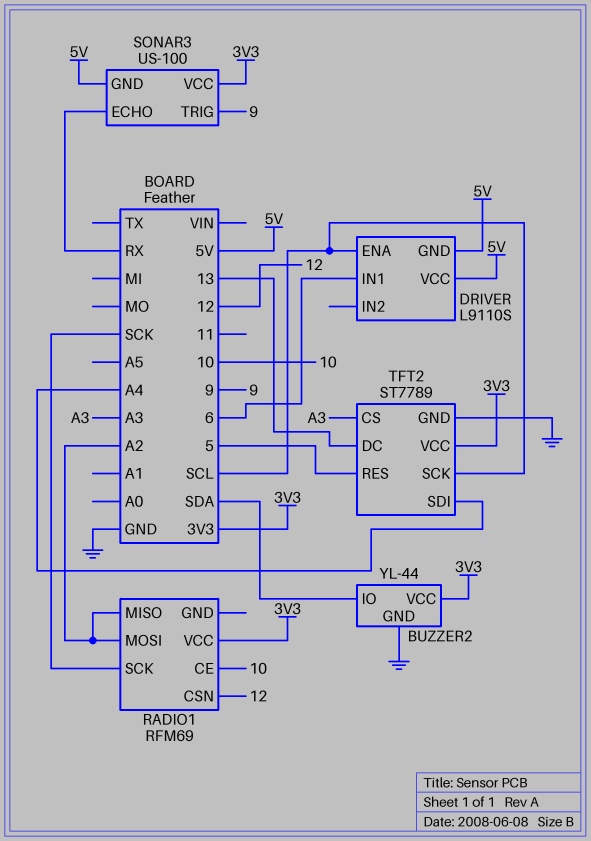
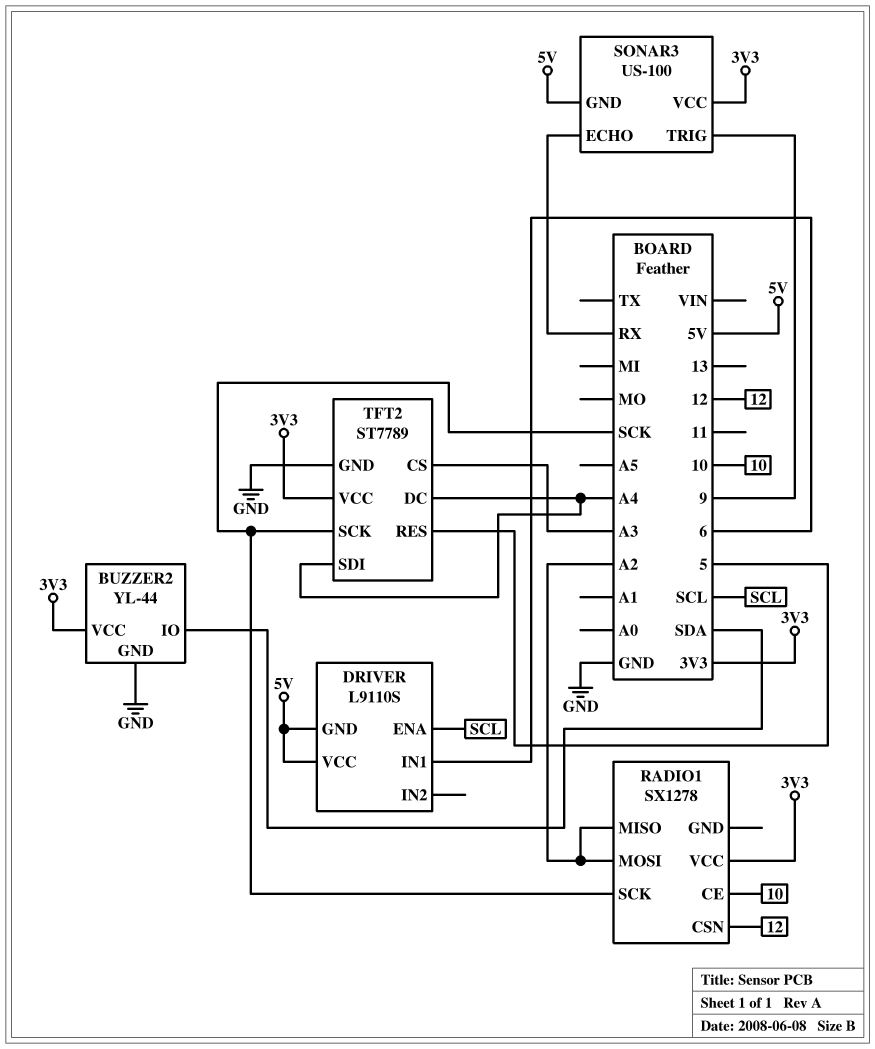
RADIO1: RFM69 -> SX1278
TFT2 pin DC: 13 -> A4
TFT2 pin SCK: SCL -> SCK

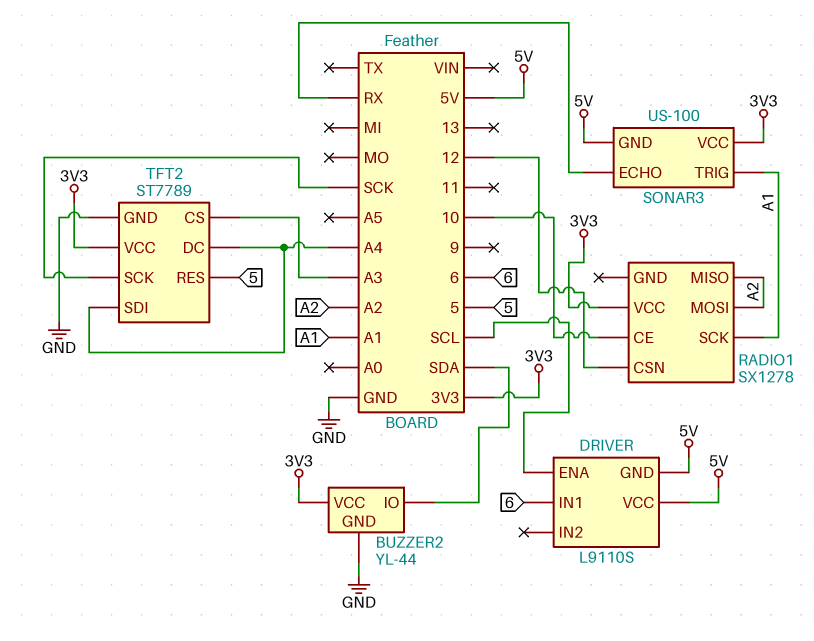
RADIO1 pin SCK: SCK -> A1
SONAR3 pin TRIG: 9 -> A1

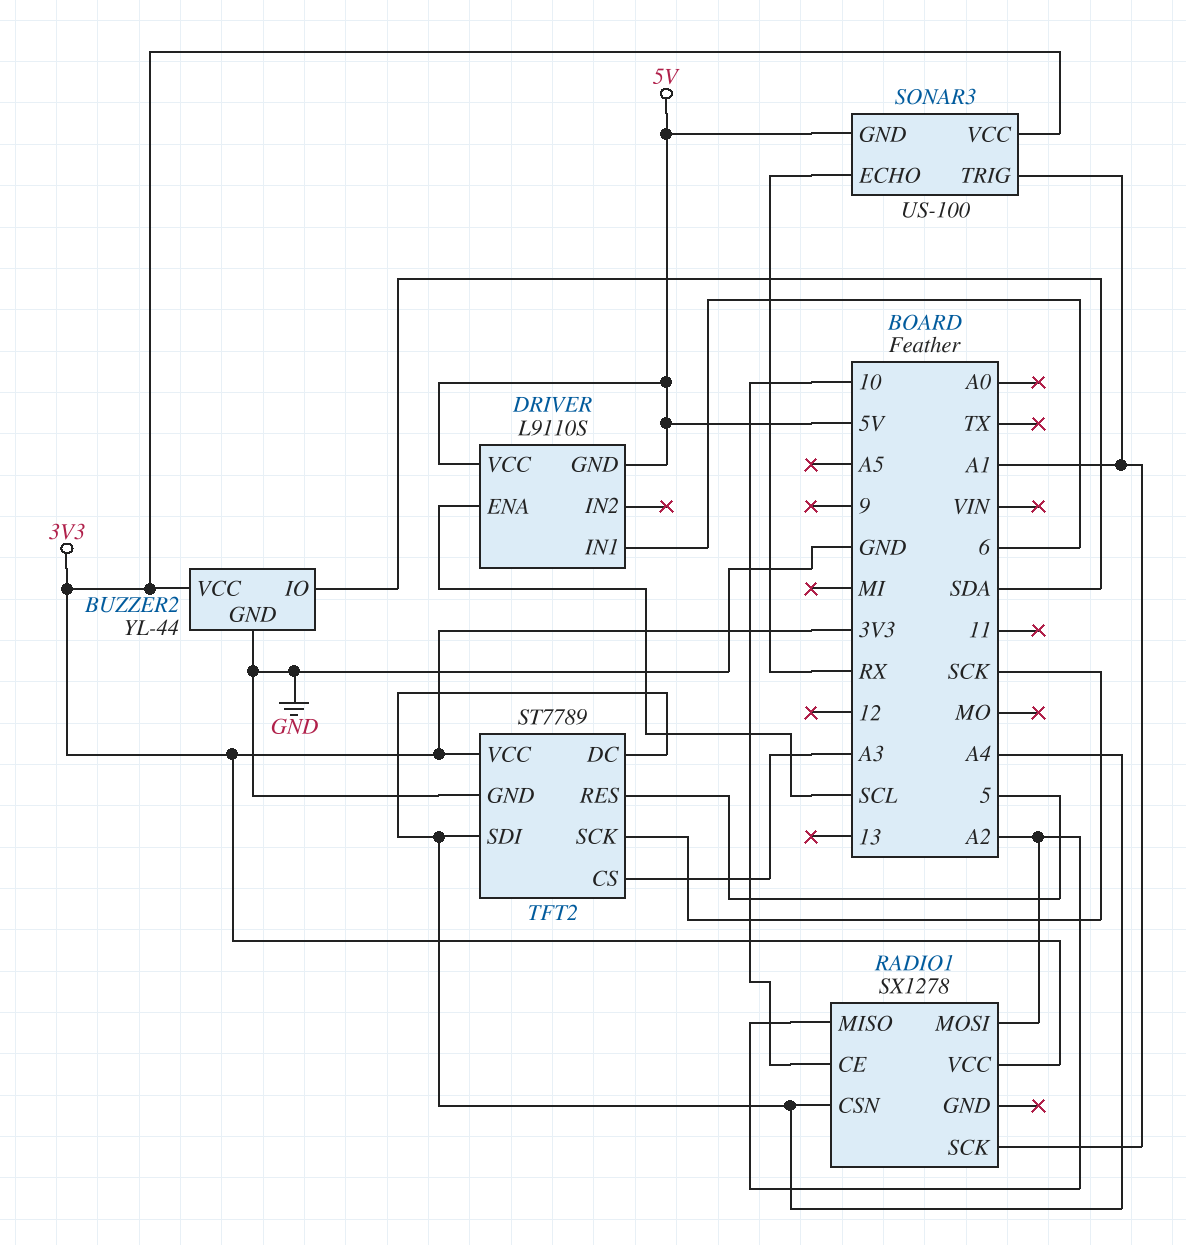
RADIO1 pin CSN: 12 -> A4

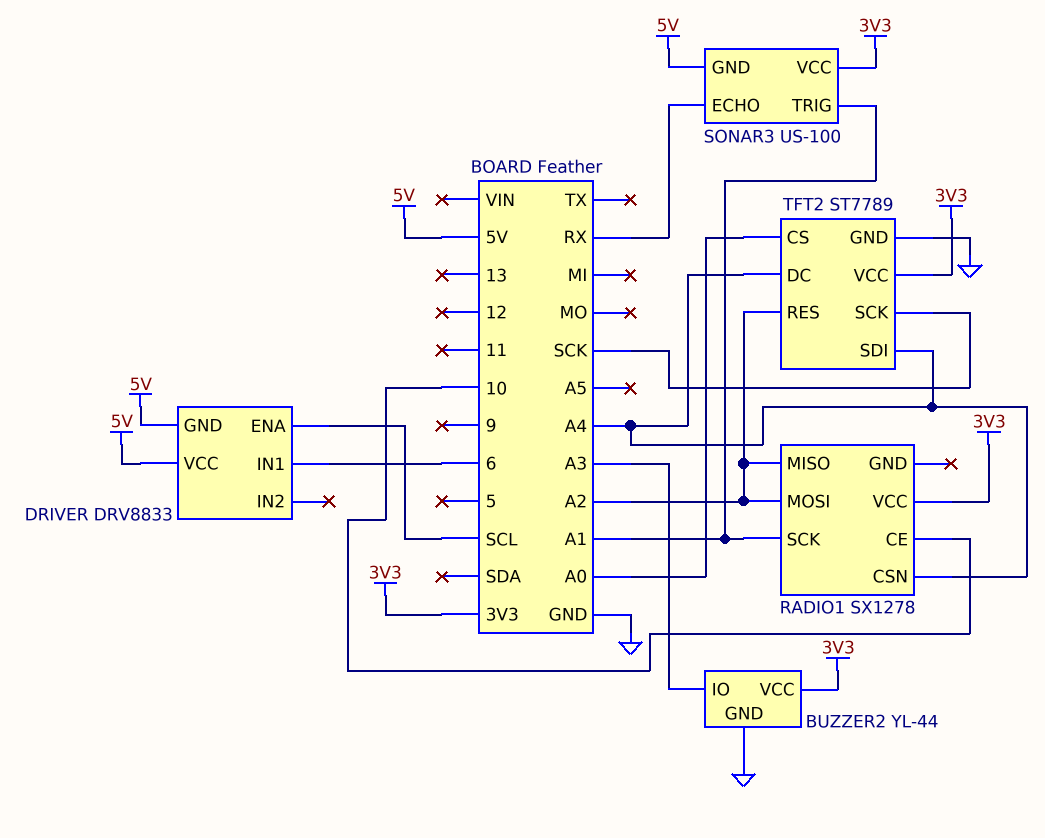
BUZZER2 pin IO: SDA -> A3
DRIVER: L9110S -> DRV8833
TFT2 pin CS: A3 -> A0
TFT2 pin RES: 5 -> A2

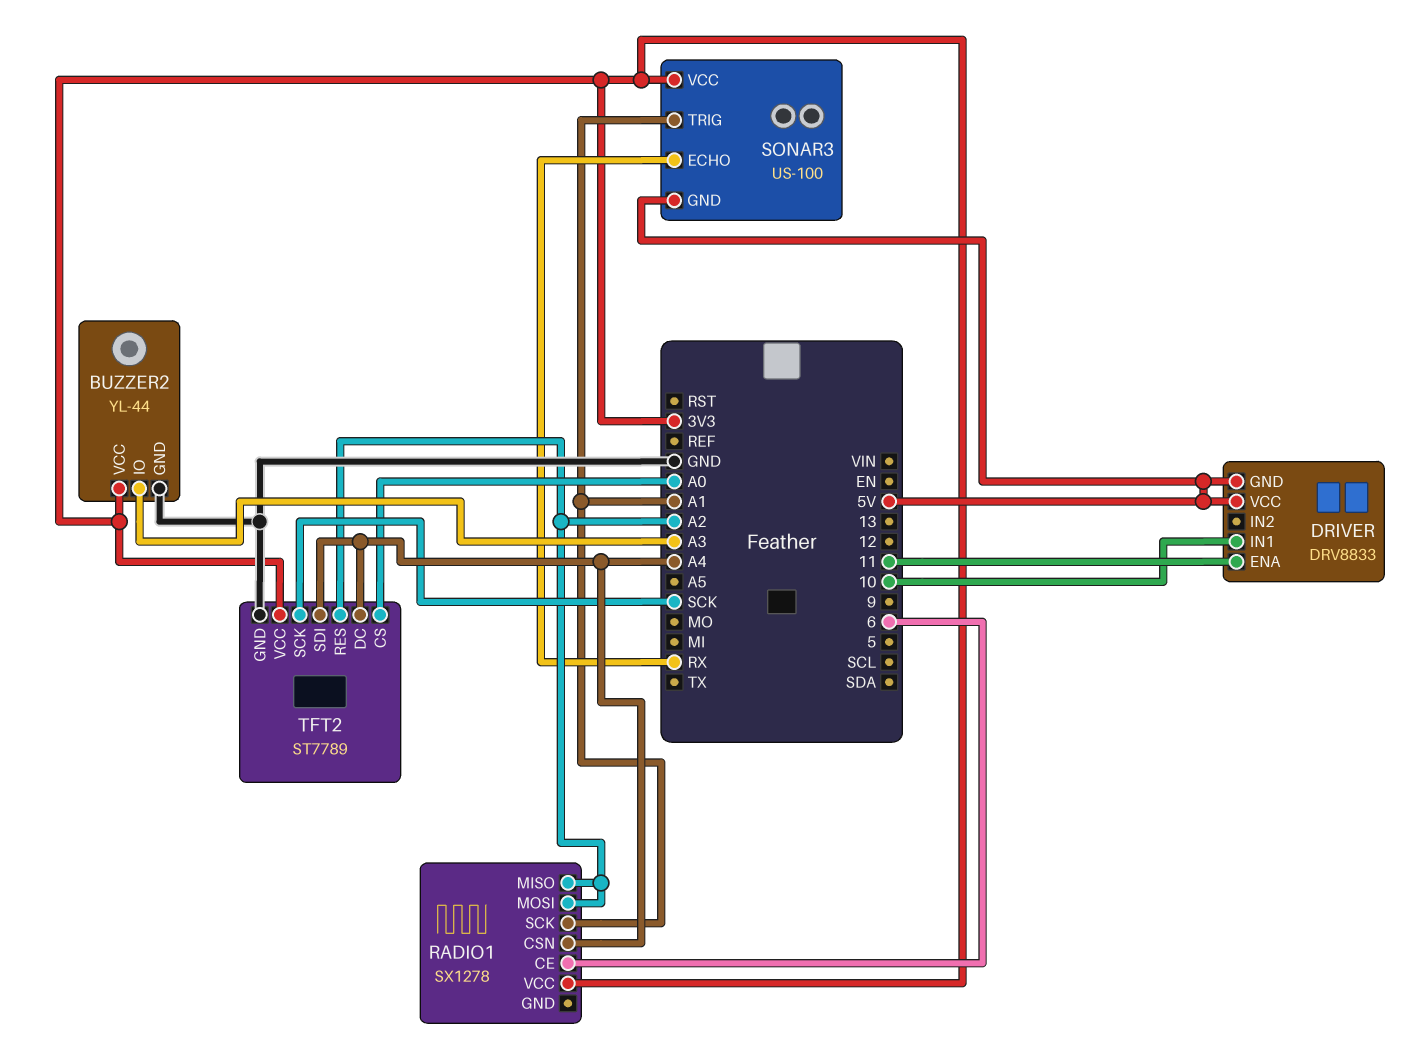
DRIVER pin ENA: SCL -> 11
DRIVER pin IN1: 6 -> 10
RADIO1 pin CE: 10 -> 6

